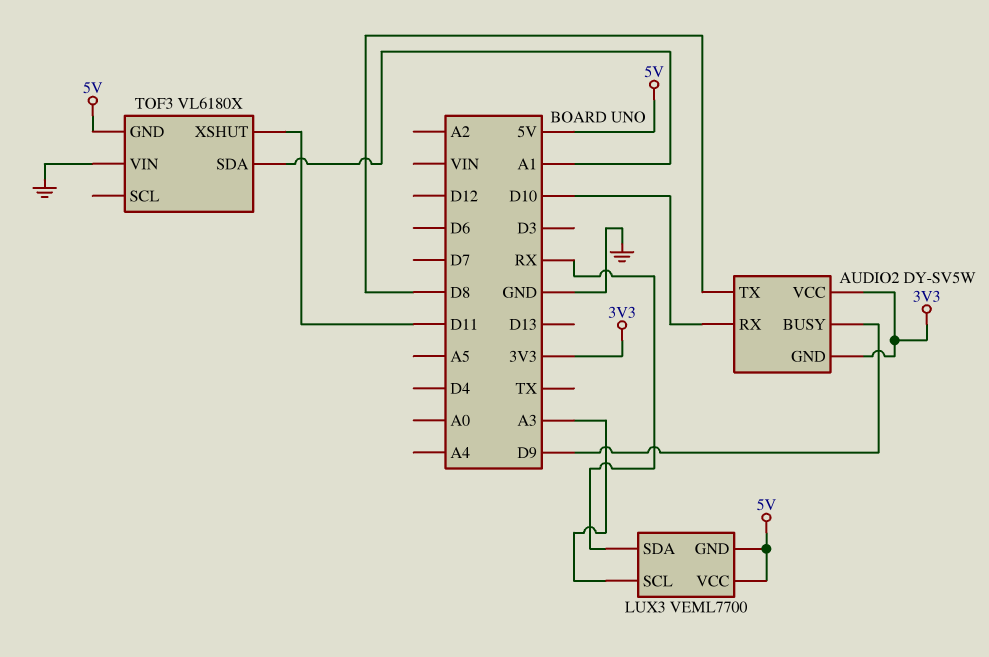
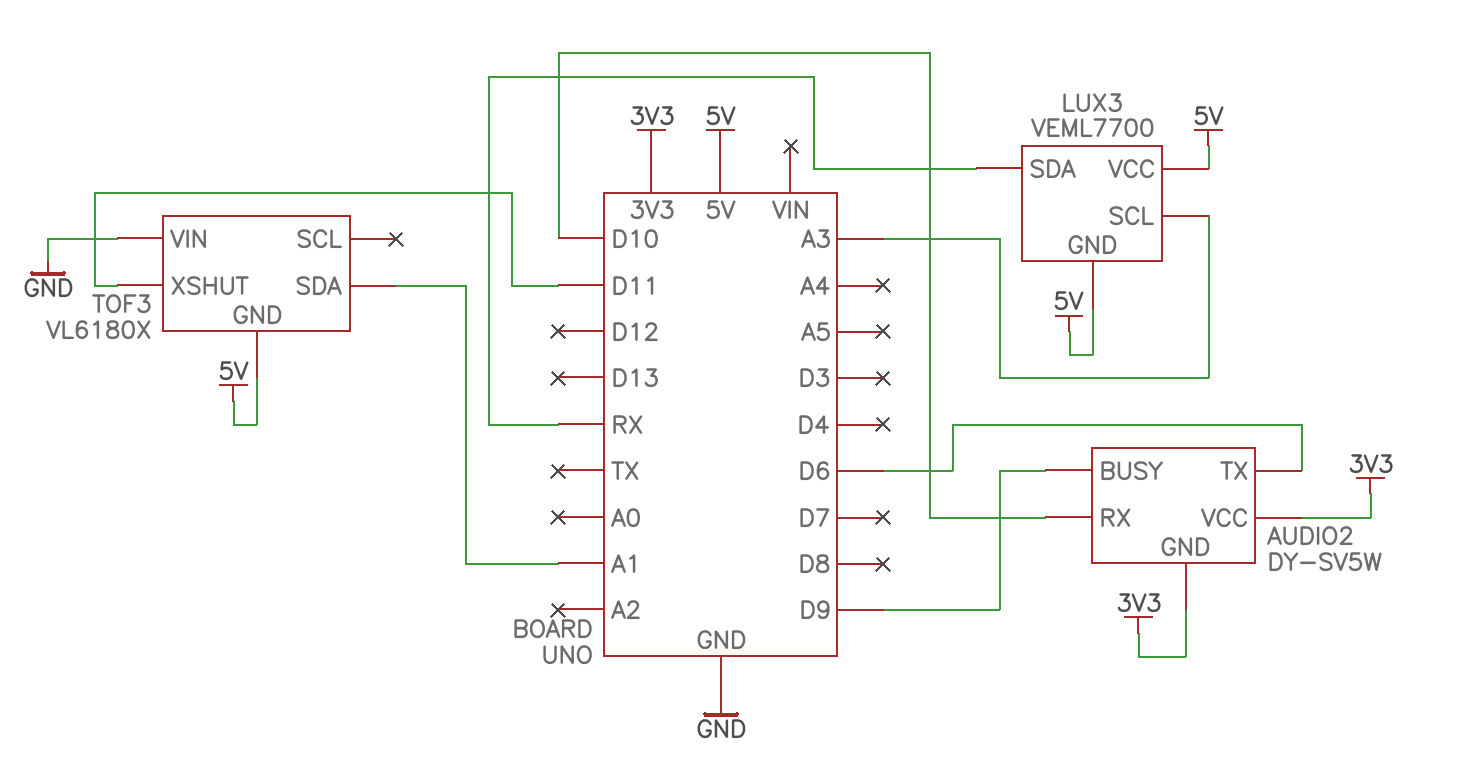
AUDIO2 pin TX: D8 -> D6

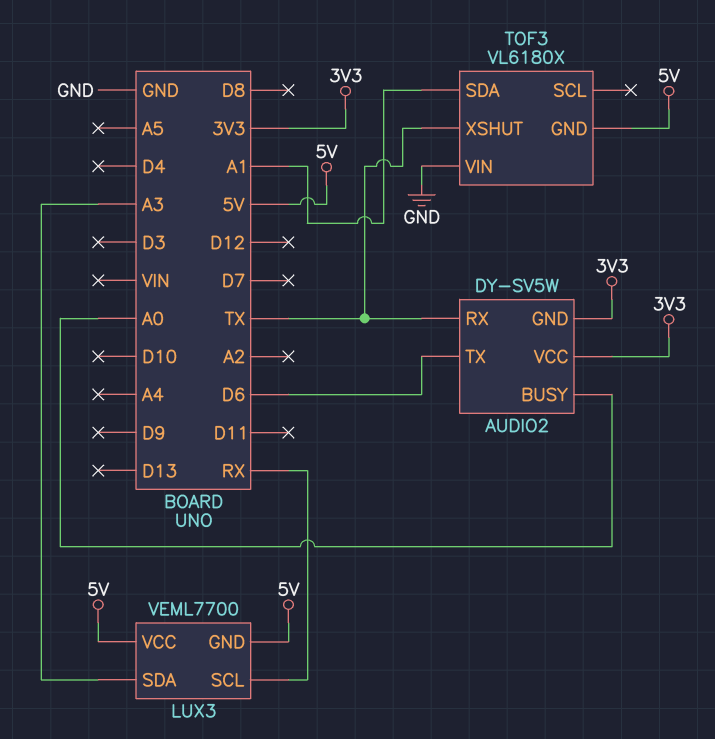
AUDIO2 pin BUSY: D9 -> A0
AUDIO2 pin RX: D10 -> TX
LUX3 pin SCL: A3 -> RX
LUX3 pin SDA: RX -> A3
TOF3 pin XSHUT: D11 -> TX

